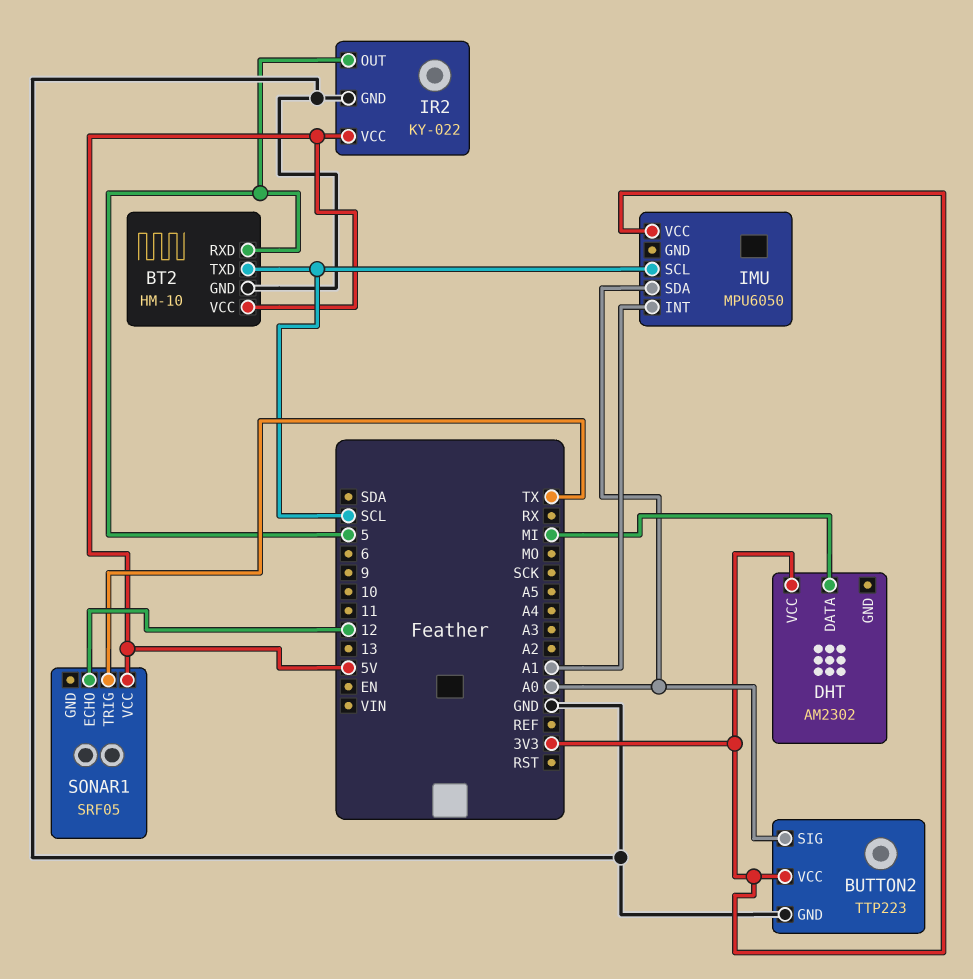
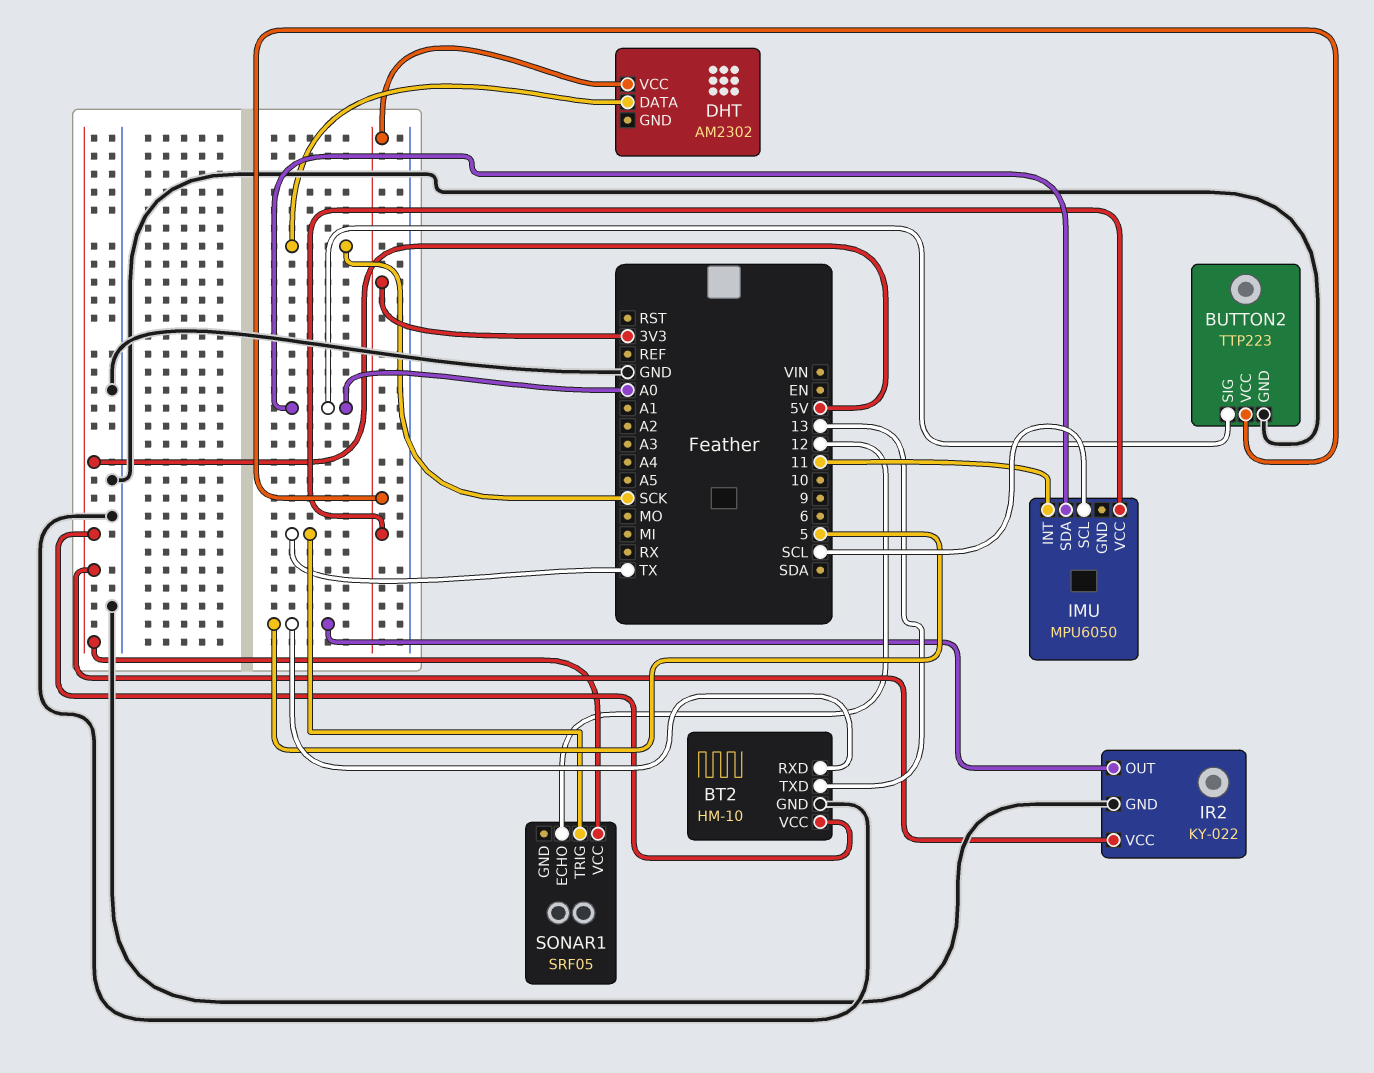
BT2 pin TXD: SCL -> 13
DHT pin DATA: MI -> SCK
IMU pin INT: A1 -> 11

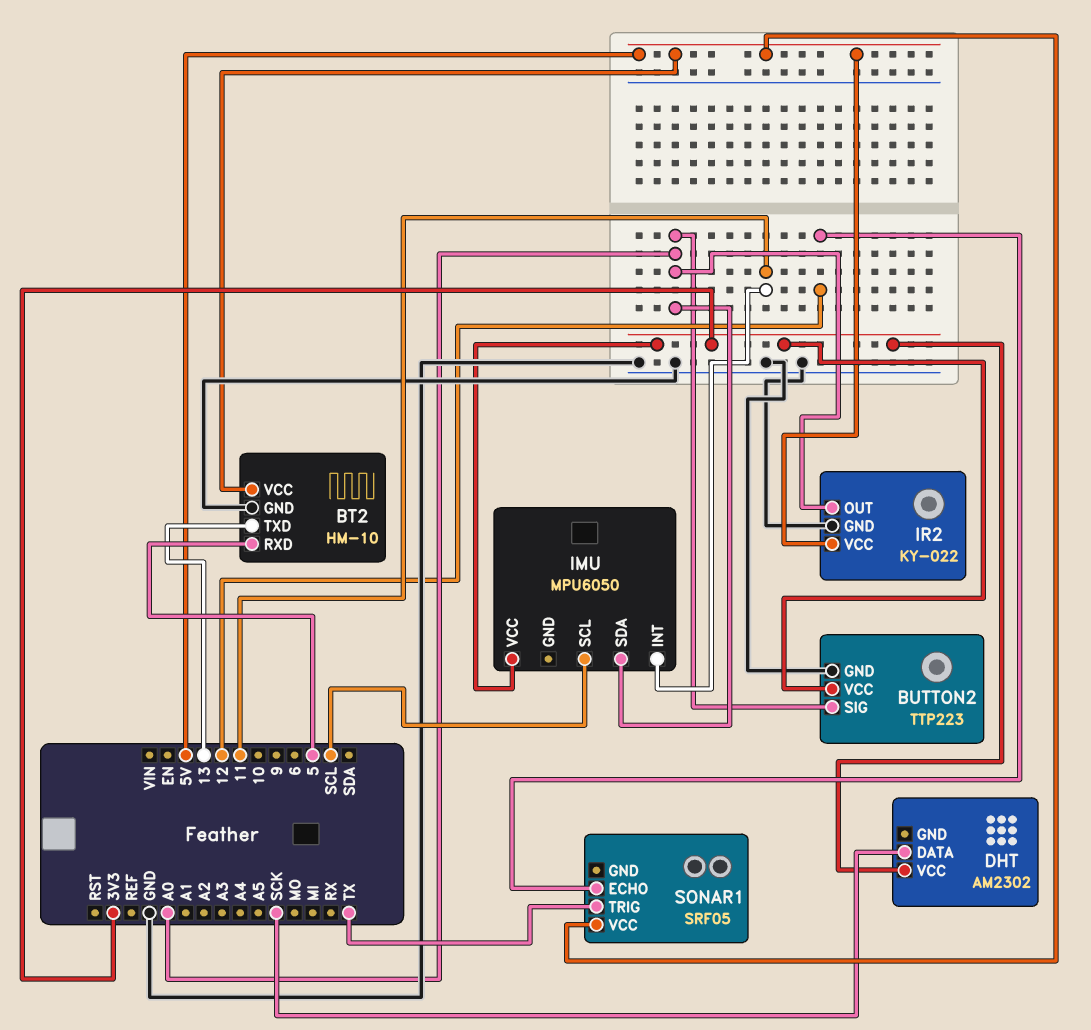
IR2 pin OUT: 5 -> A0

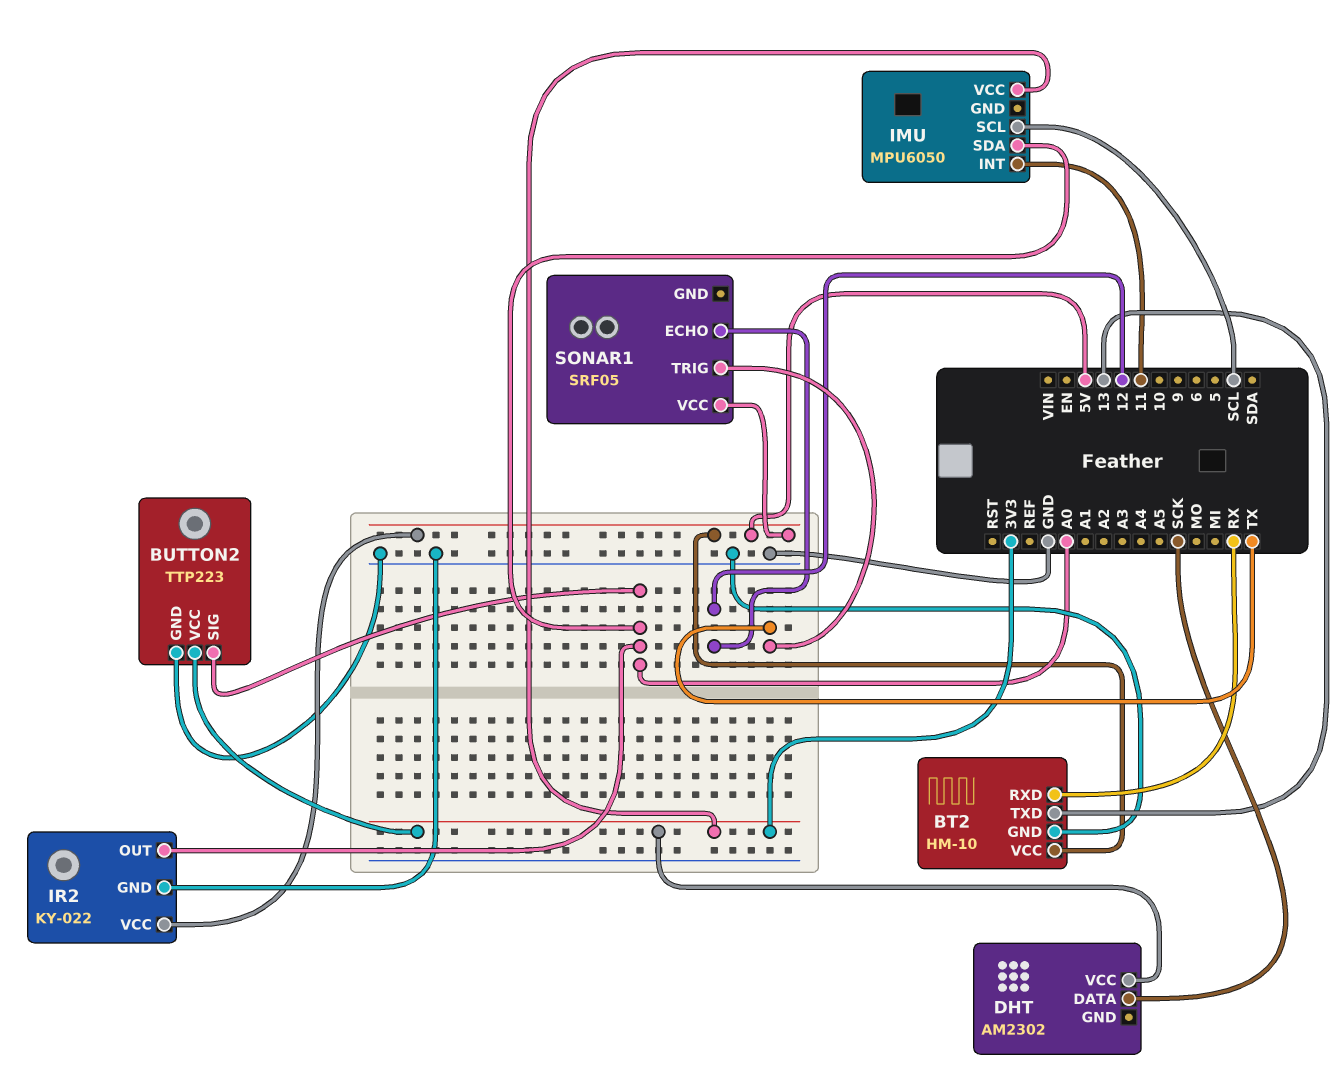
BT2 pin RXD: 5 -> RX

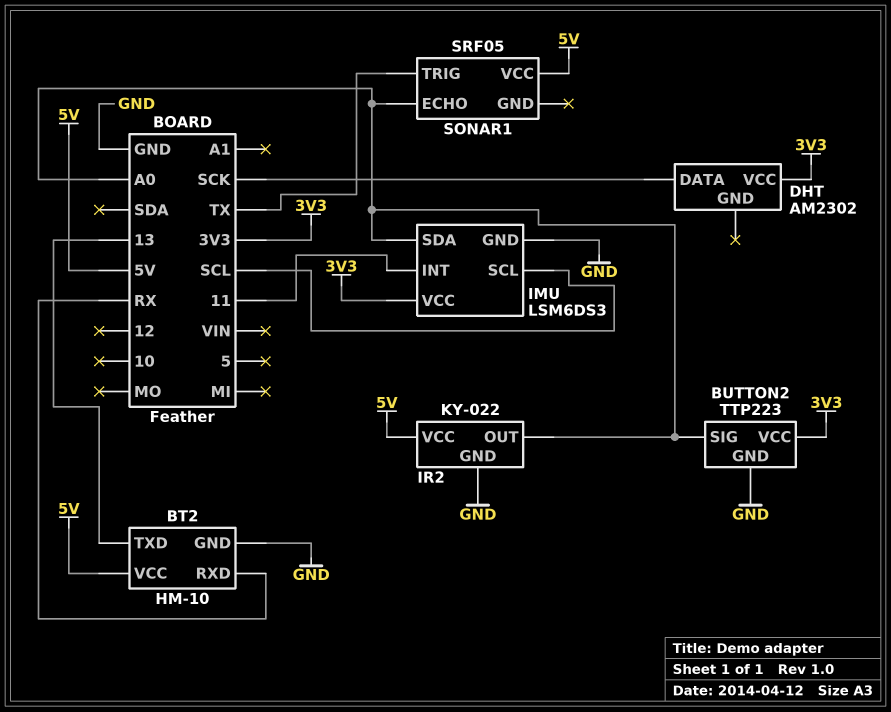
IMU: MPU6050 -> LSM6DS3
IMU pin GND: none -> GND
SONAR1 pin ECHO: 12 -> A0

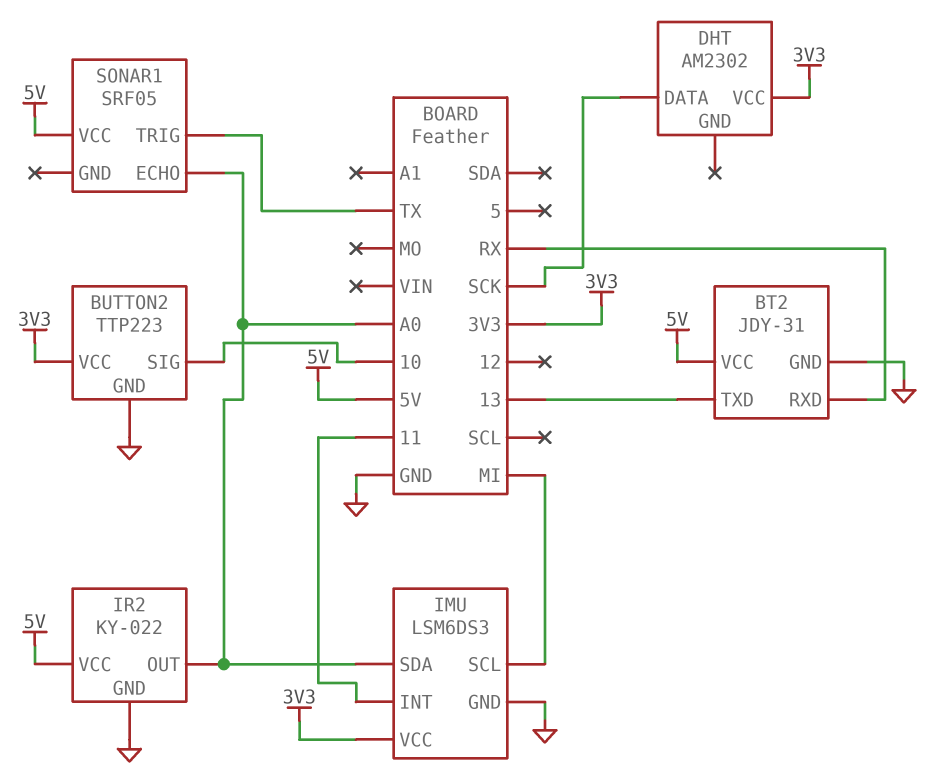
BT2: HM-10 -> JDY-31
BUTTON2 pin SIG: A0 -> 10
IMU pin SCL: SCL -> MI

